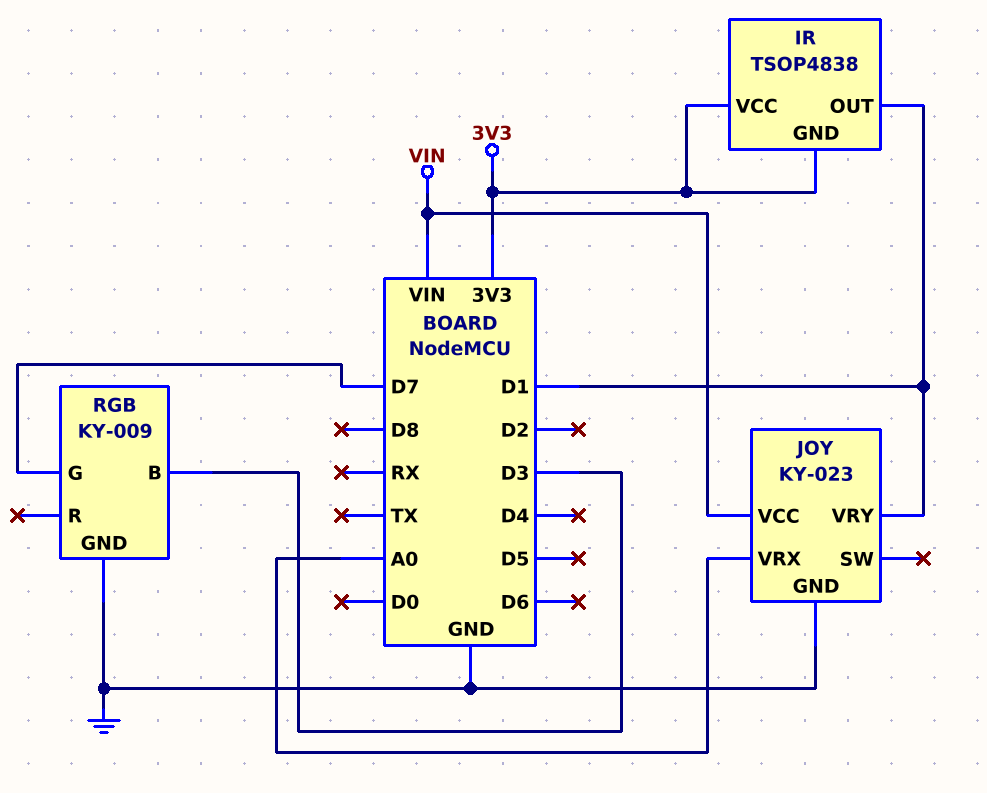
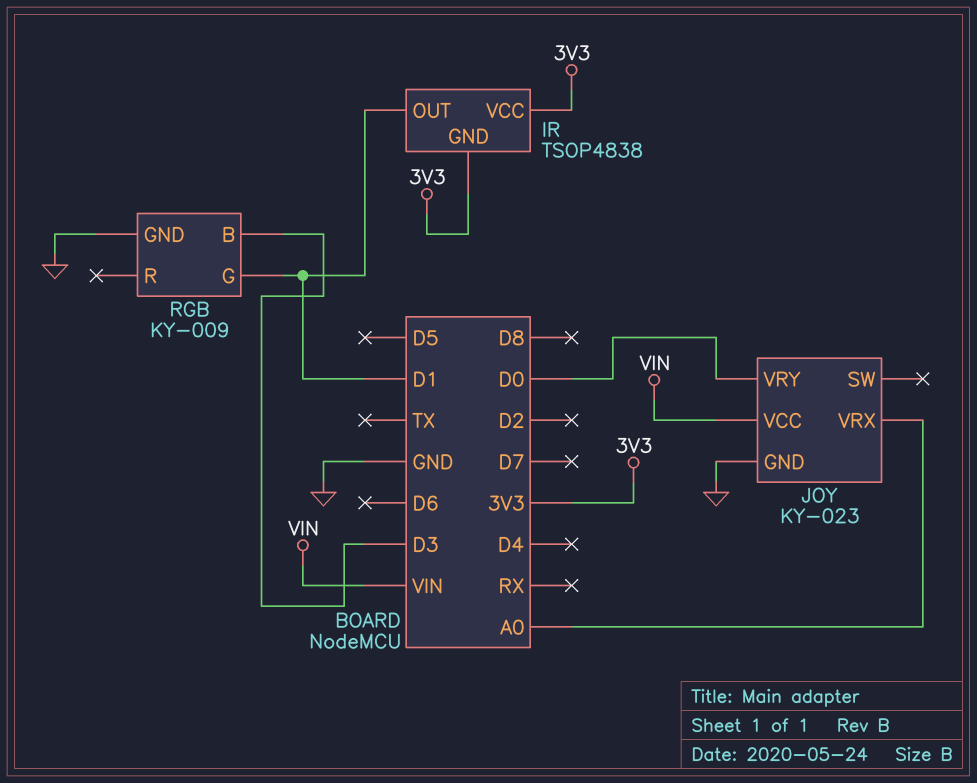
JOY pin VRY: D1 -> D0
RGB pin G: D7 -> D1

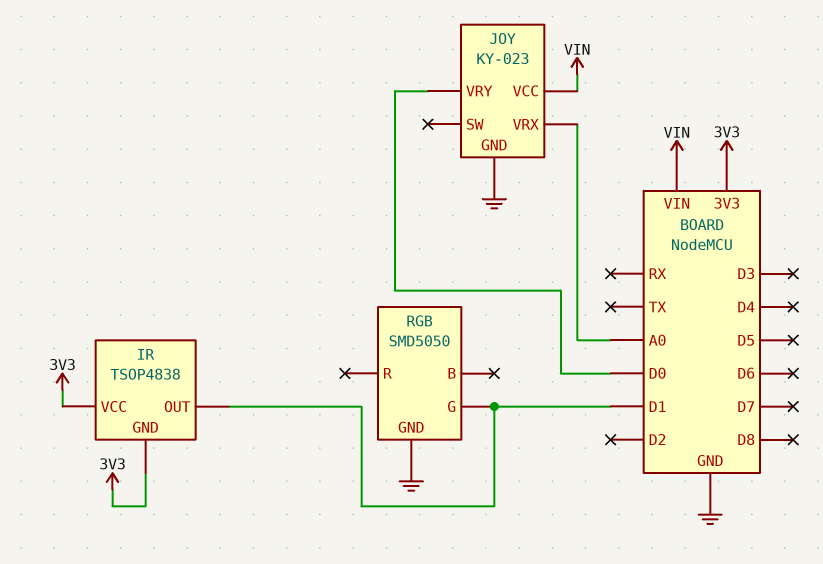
RGB: KY-009 -> SMD5050
RGB pin B: D3 -> none

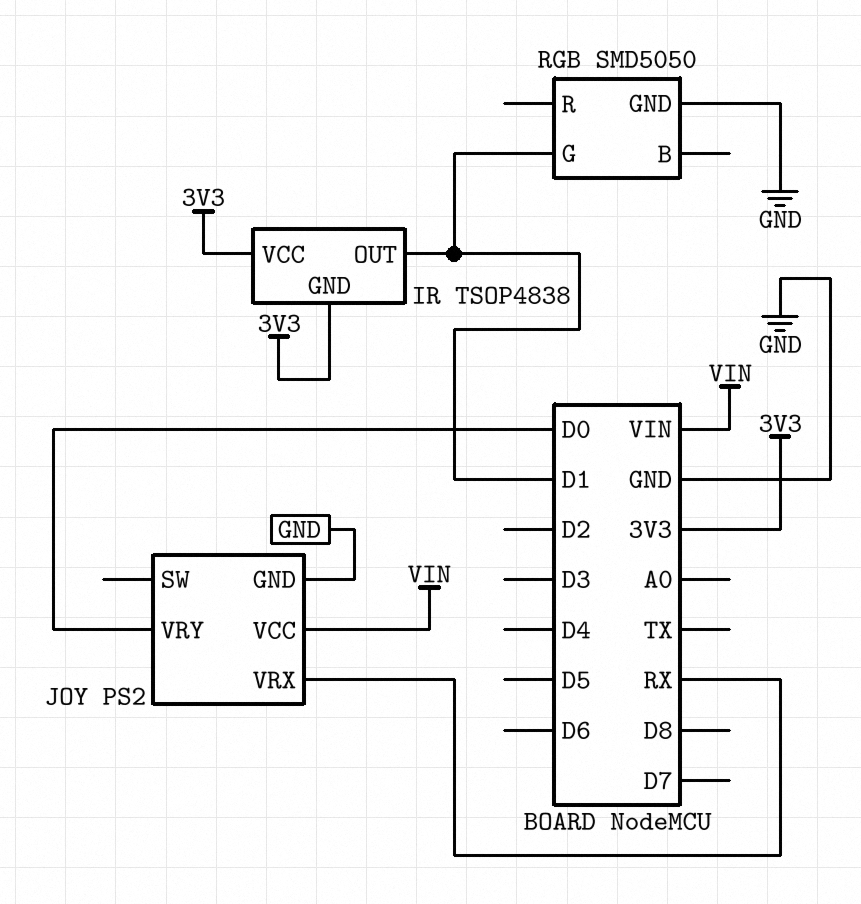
JOY: KY-023 -> PS2
JOY pin VRX: A0 -> RX

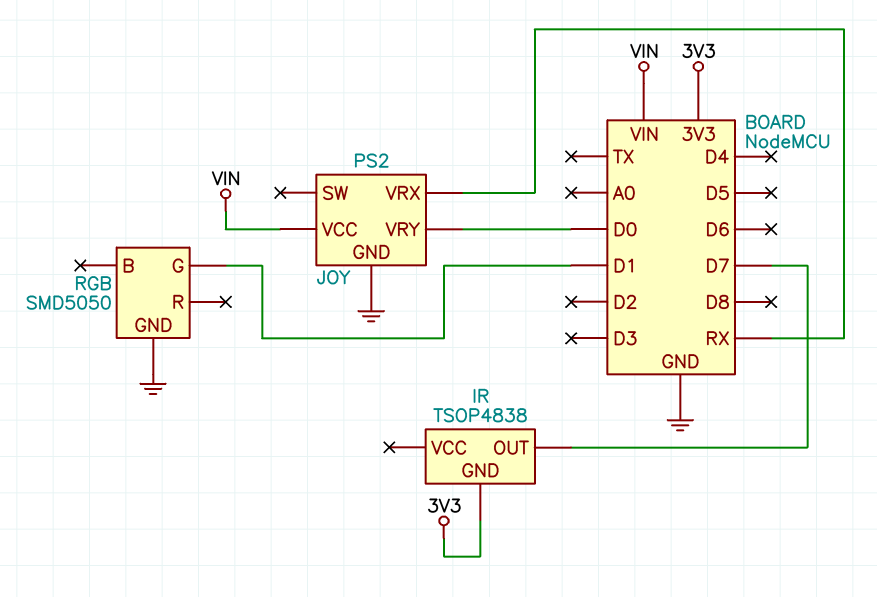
IR pin OUT: D1 -> D7
IR pin VCC: 3V3 -> none

